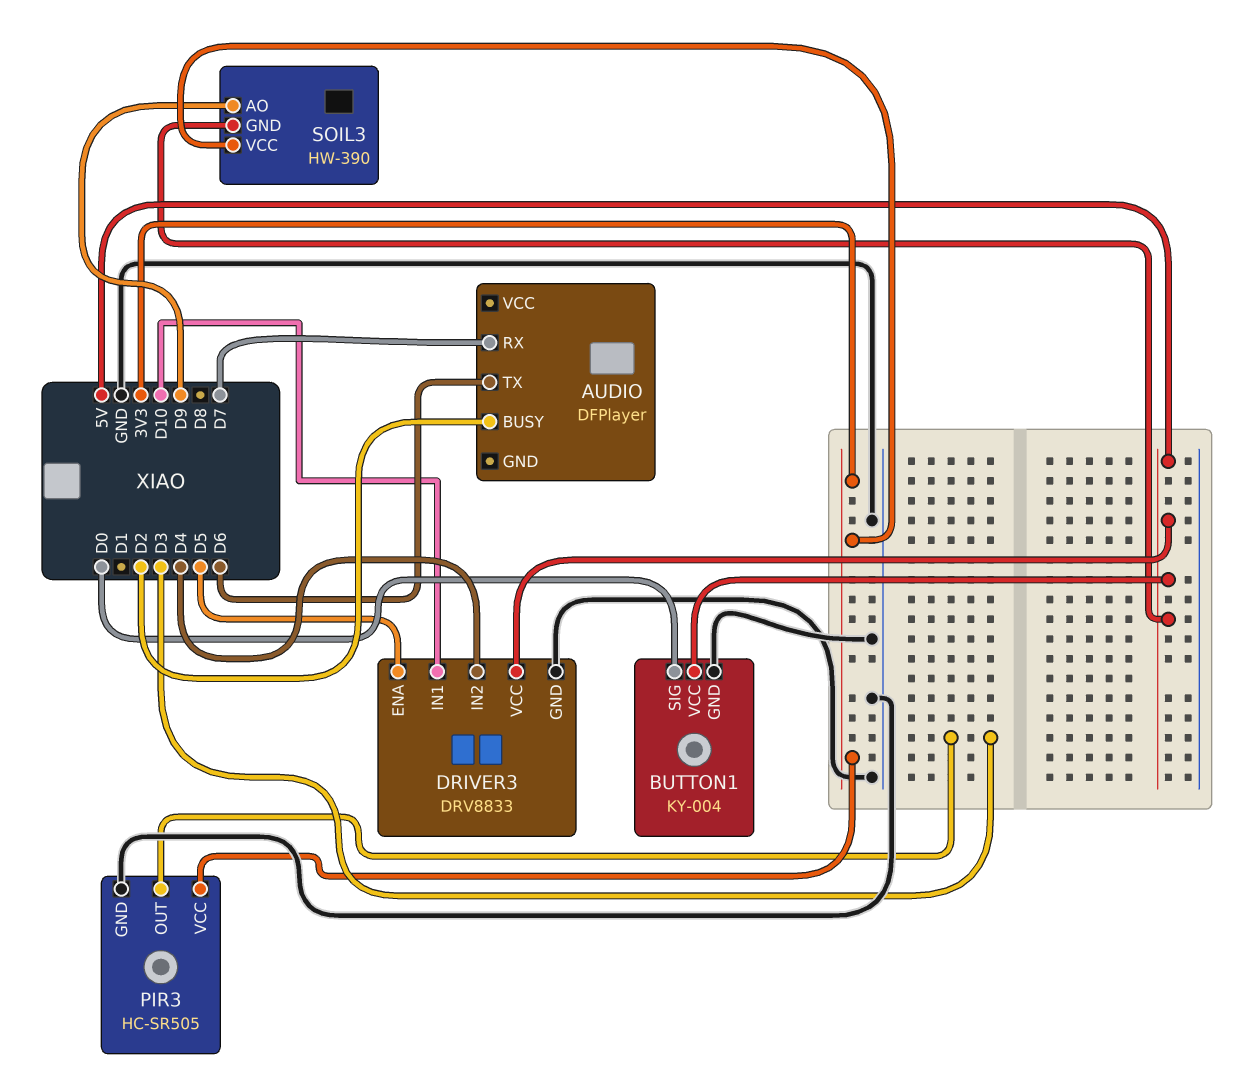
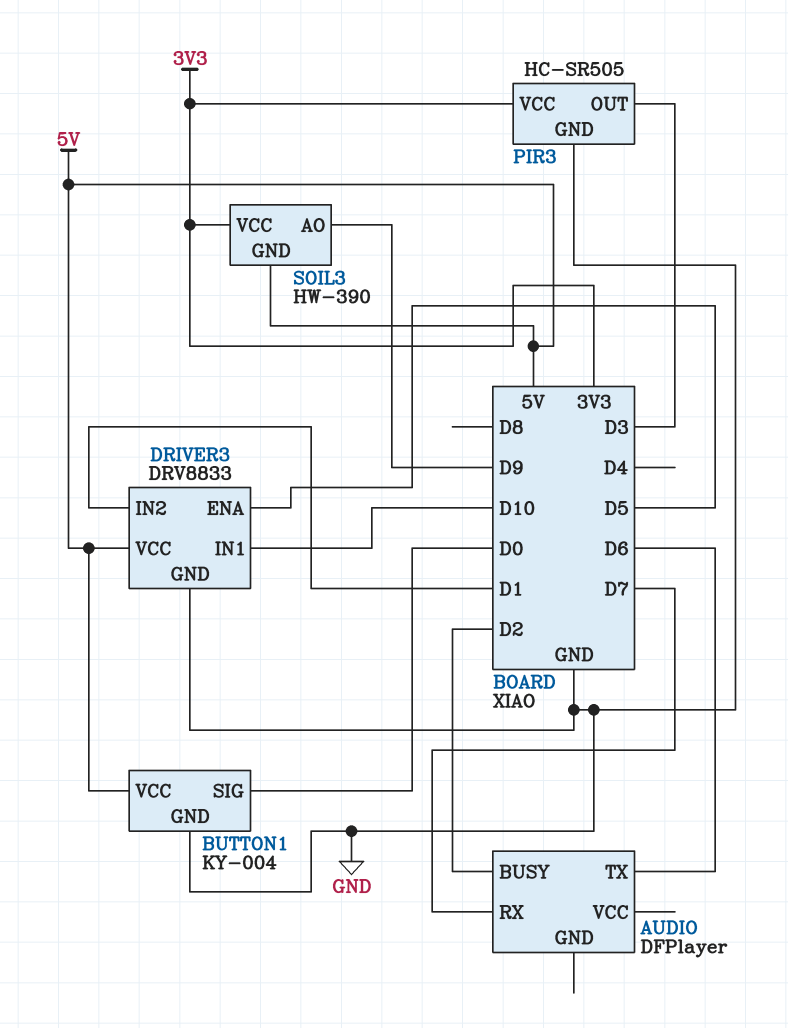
DRIVER3 pin IN2: D4 -> D1

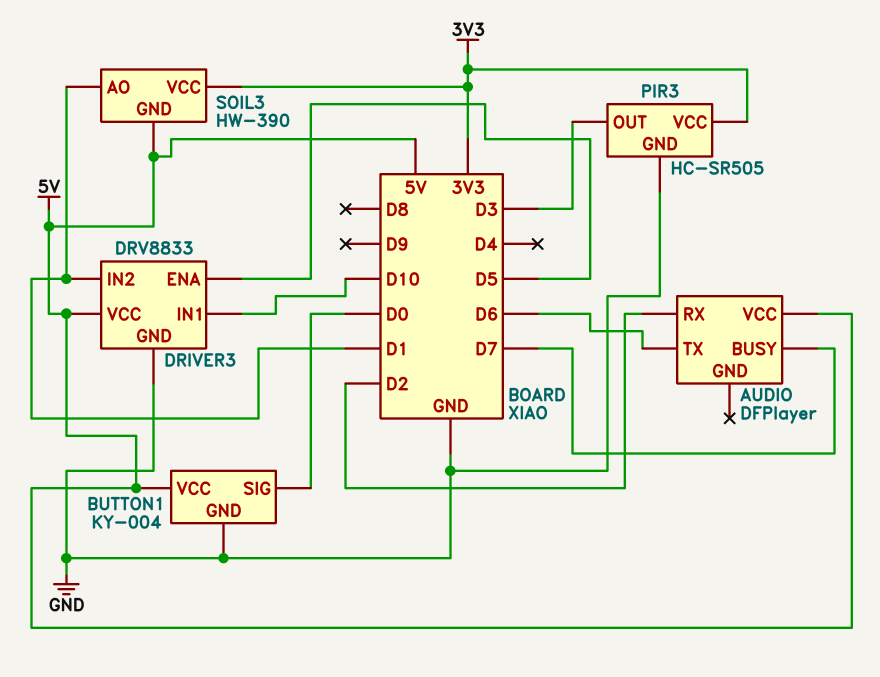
AUDIO pin BUSY: D2 -> D7
AUDIO pin RX: D7 -> D2
AUDIO pin VCC: none -> 5V
SOIL3 pin AO: D9 -> D1

